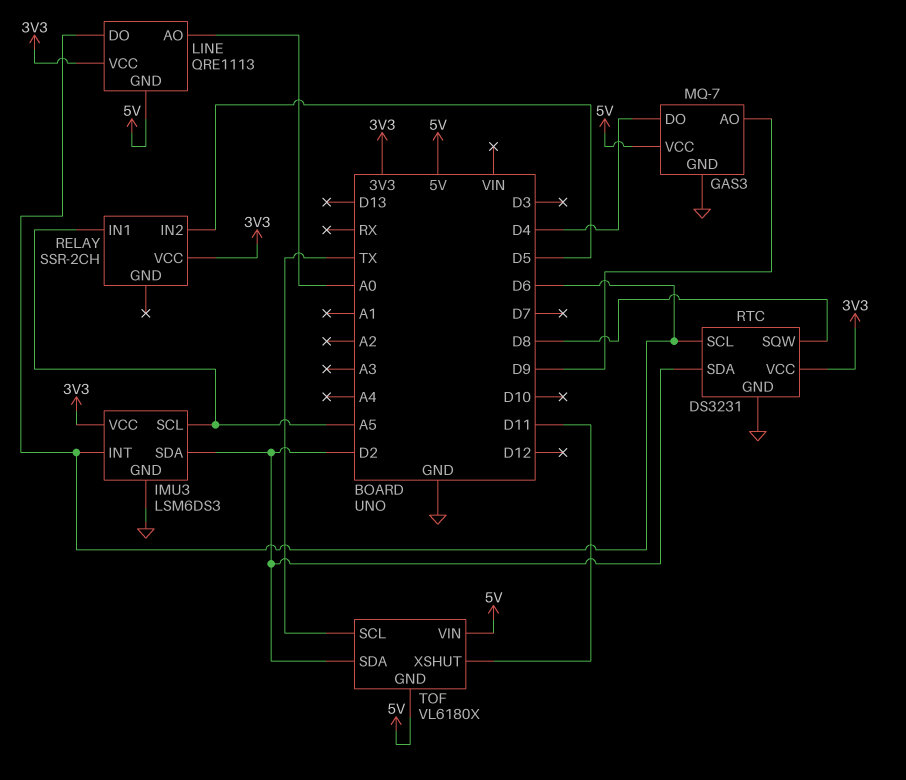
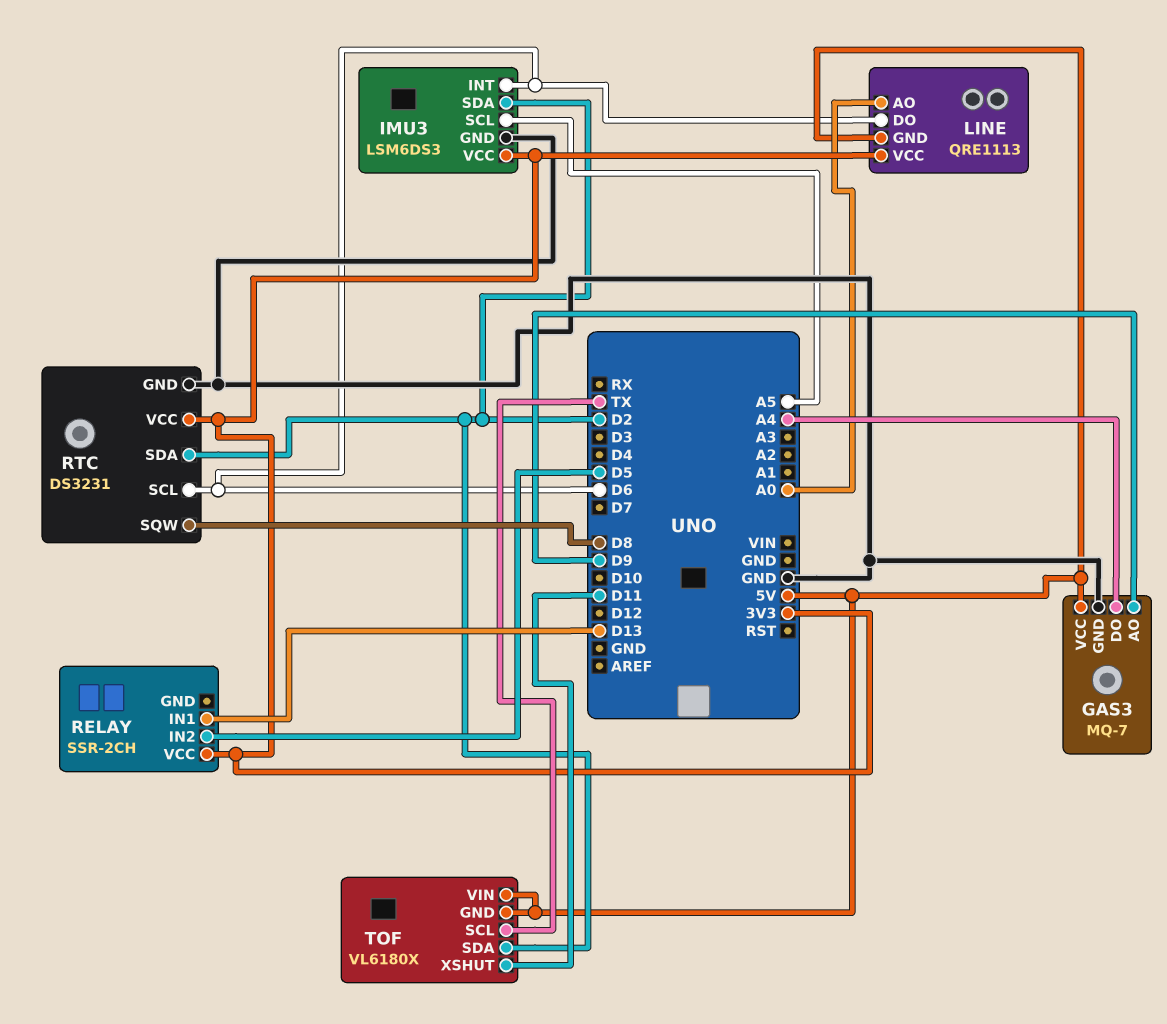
GAS3 pin DO: D4 -> A4
RELAY pin IN1: A5 -> D13

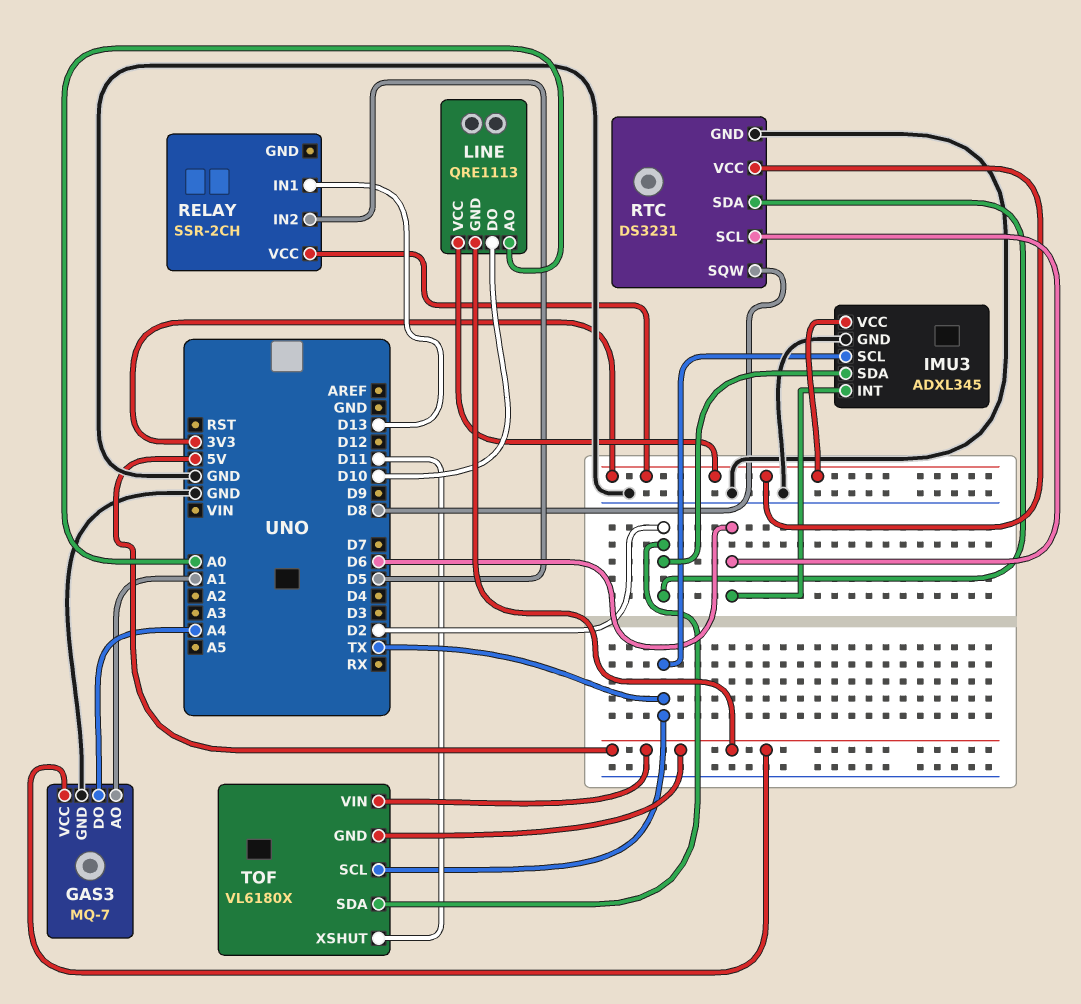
GAS3 pin AO: D9 -> A1
IMU3: LSM6DS3 -> ADXL345
IMU3 pin SCL: A5 -> TX
LINE pin DO: D6 -> D10

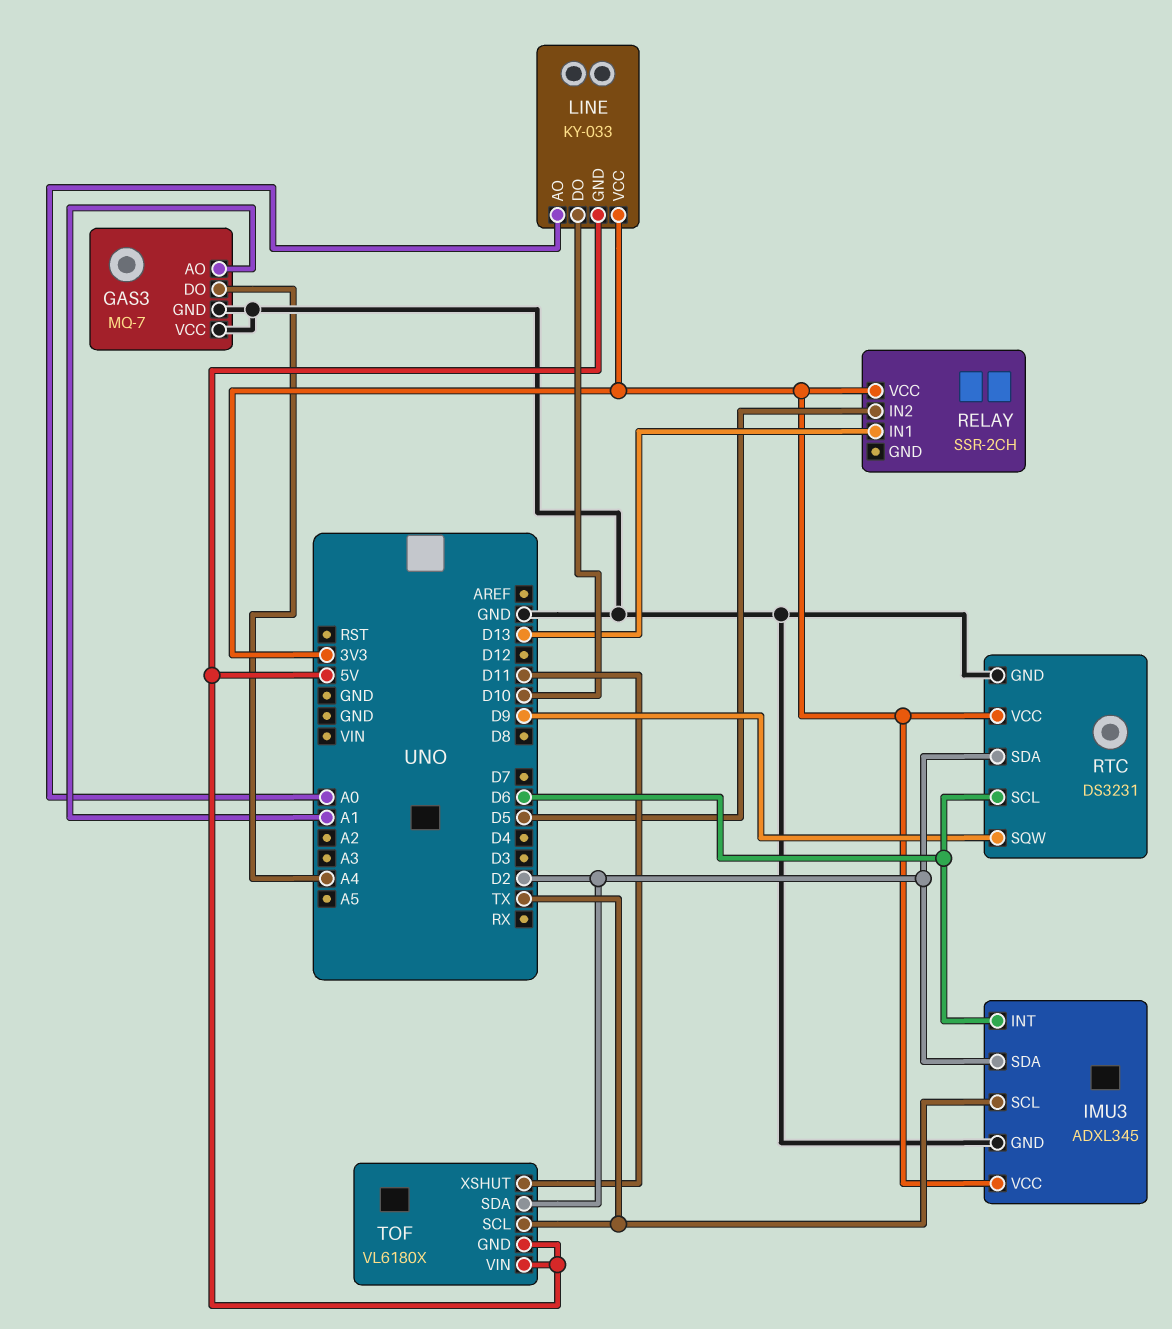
GAS3 pin VCC: 5V -> GND
LINE: QRE1113 -> KY-033
RTC pin SQW: D8 -> D9

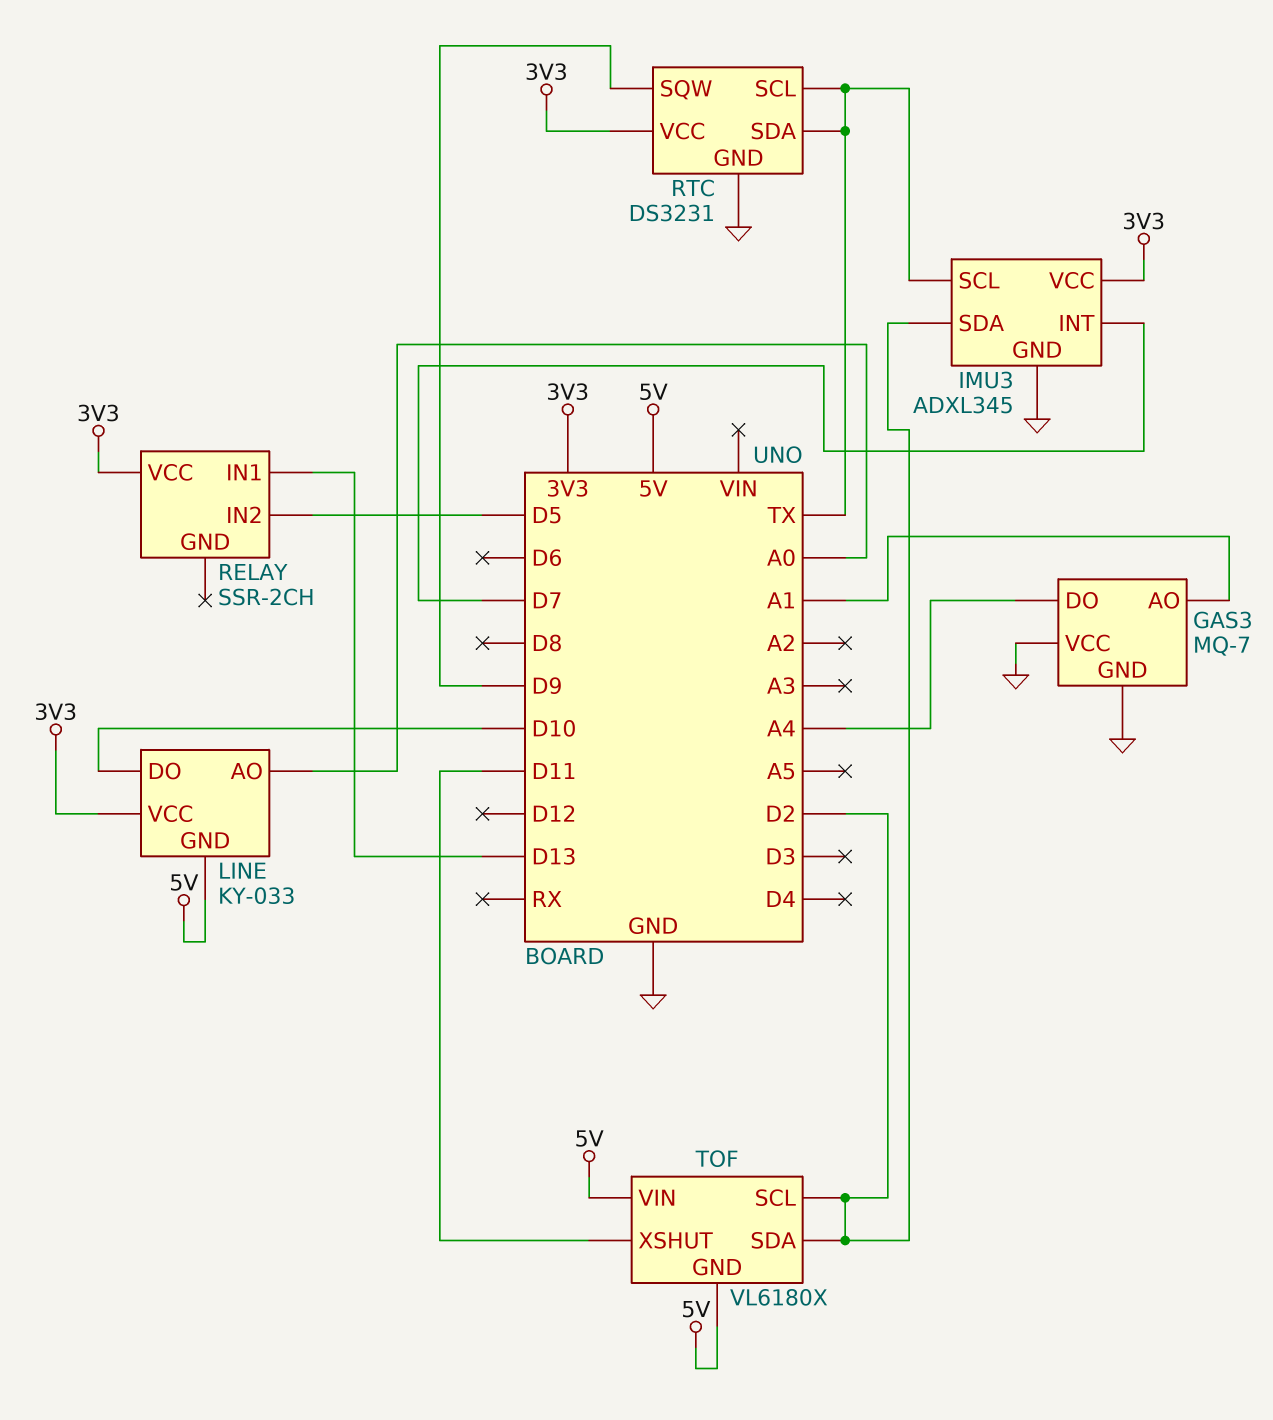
IMU3 pin INT: D6 -> D7
RTC pin SCL: D6 -> TX
RTC pin SDA: D2 -> TX
TOF pin SCL: TX -> D2

